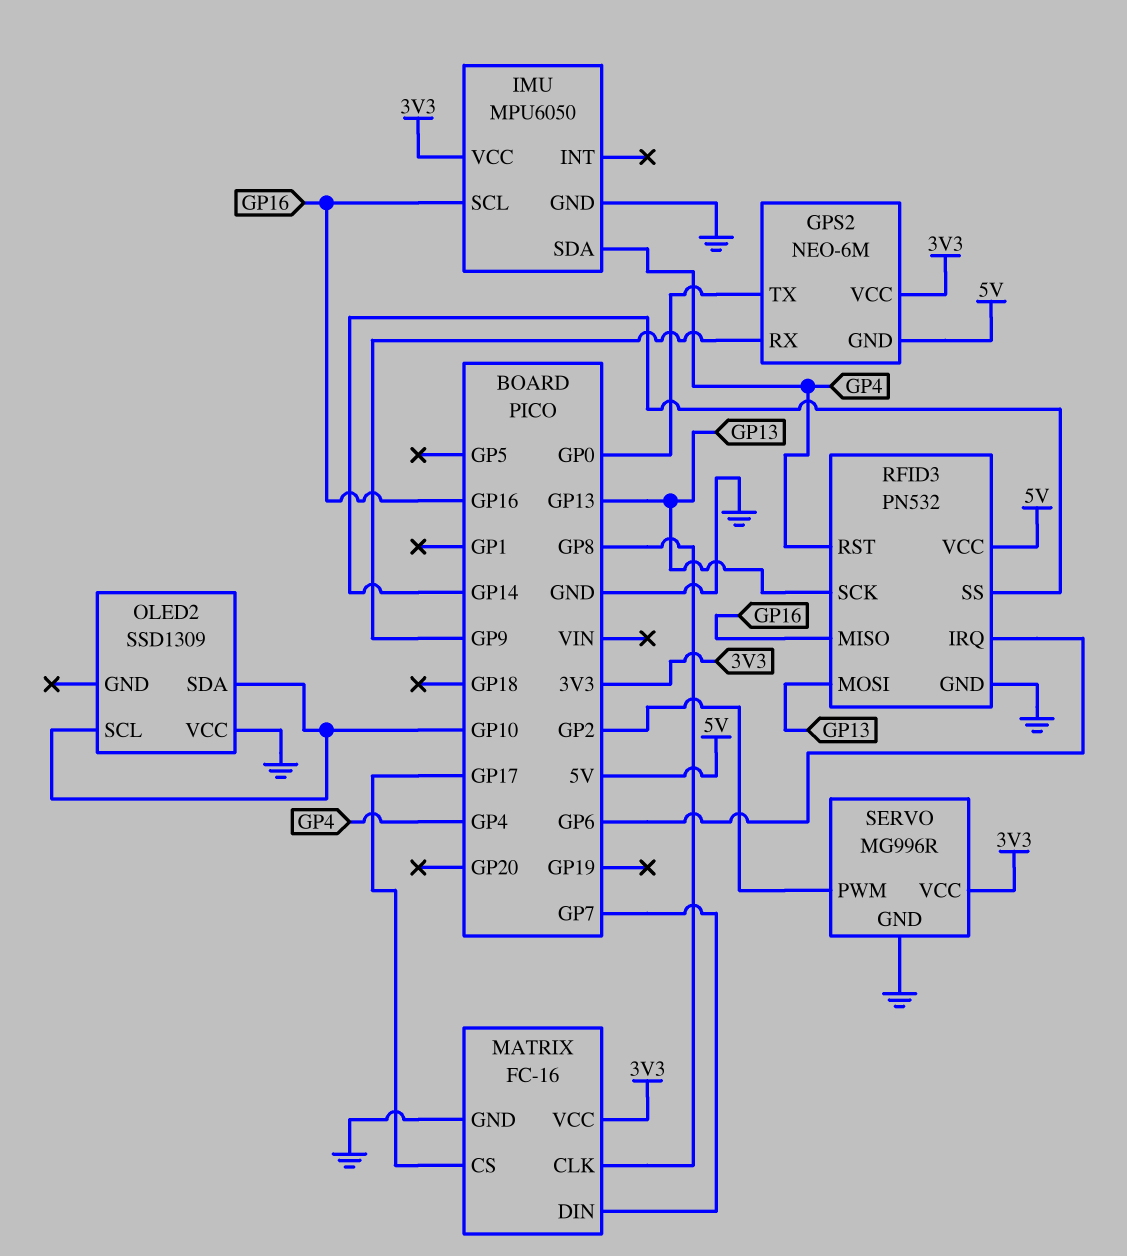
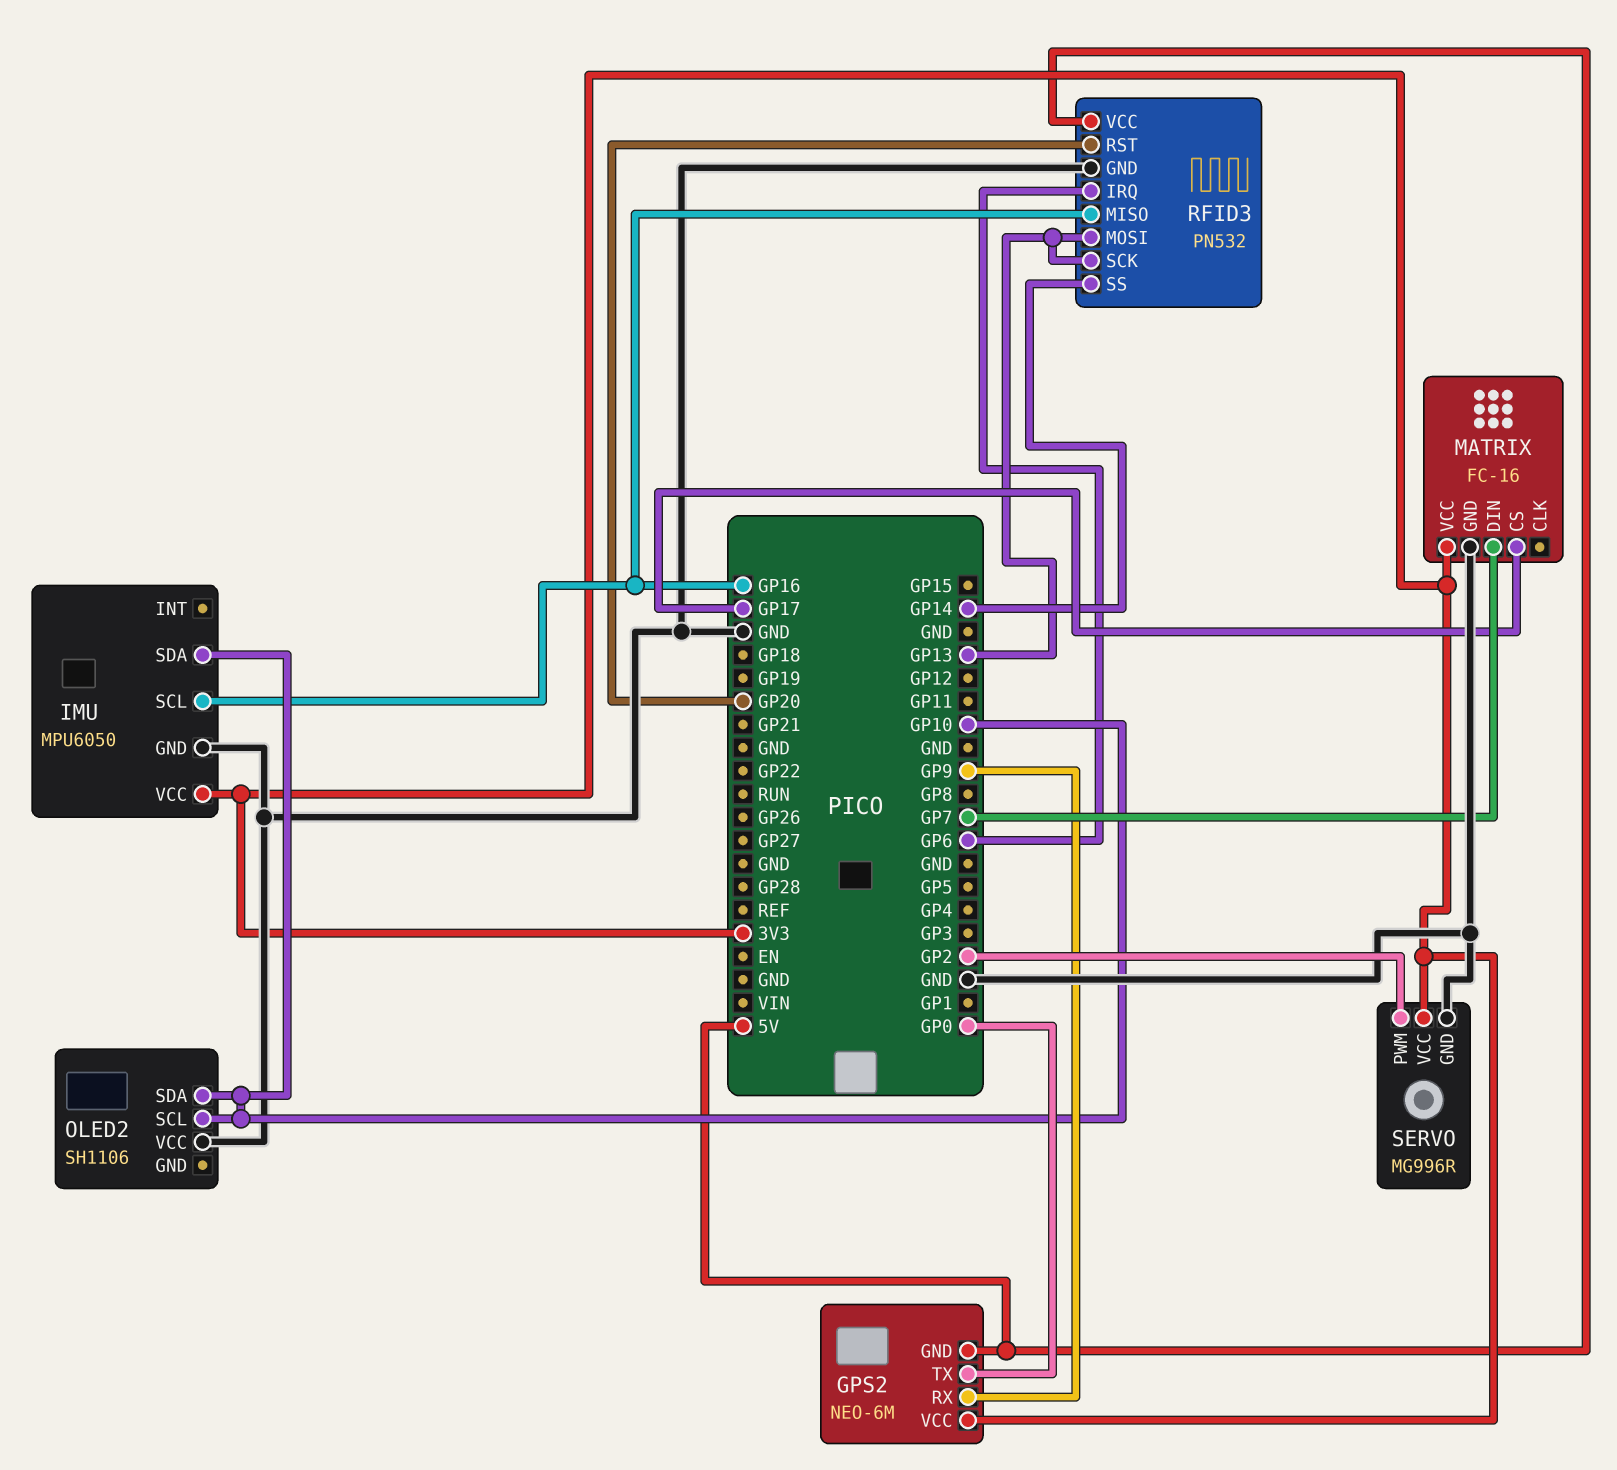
IMU pin SDA: GP4 -> GP10
MATRIX pin CLK: GP8 -> none
OLED2: SSD1309 -> SH1106
RFID3 pin RST: GP4 -> GP20

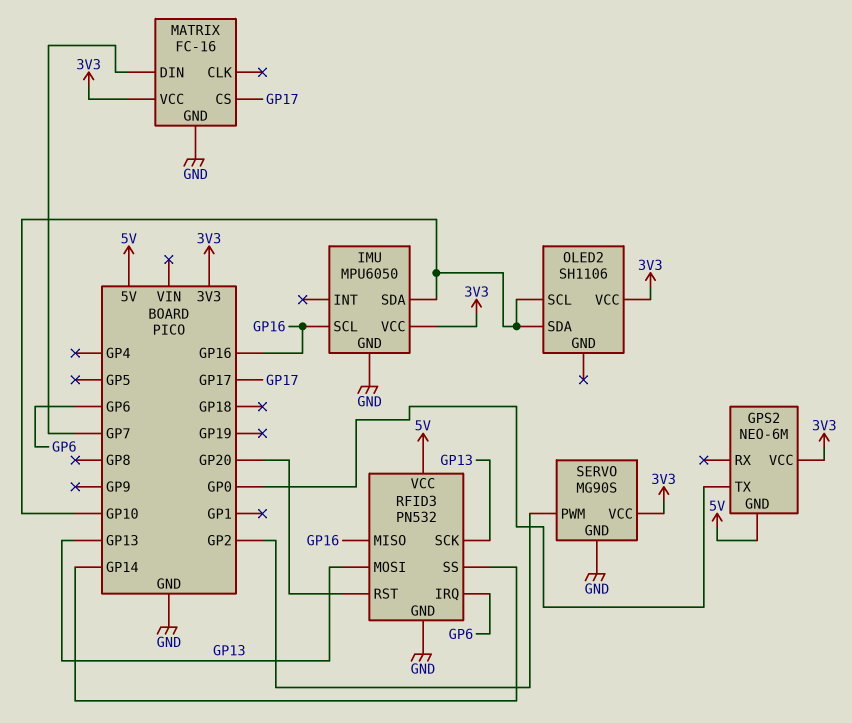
GPS2 pin RX: GP9 -> none
OLED2 pin VCC: GND -> 3V3
SERVO: MG996R -> MG90S

